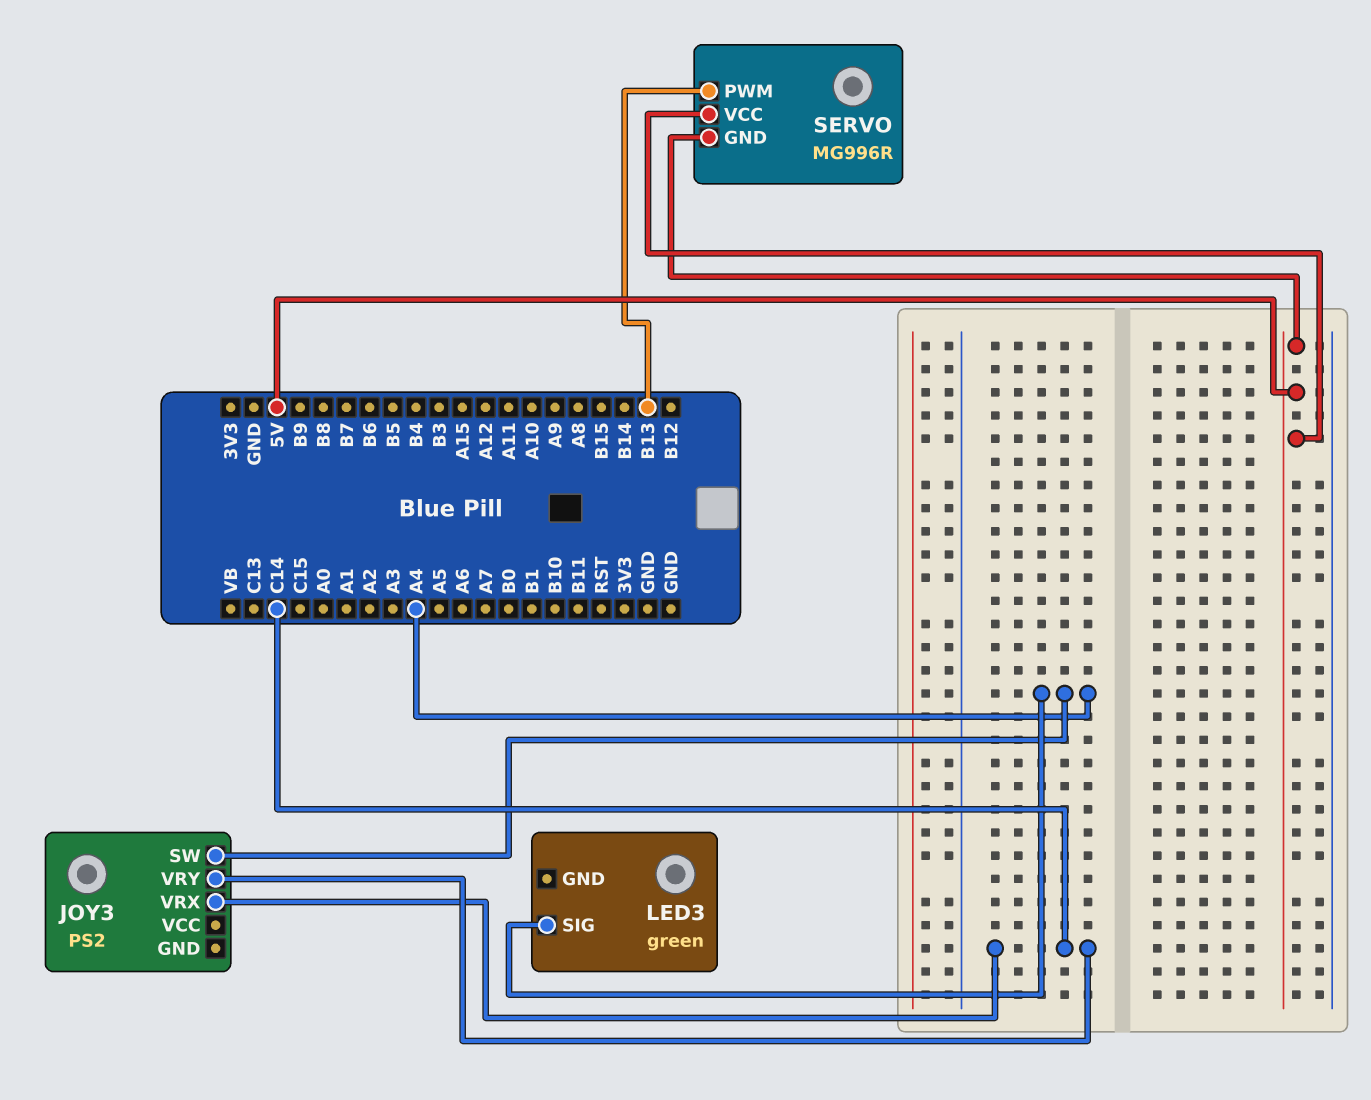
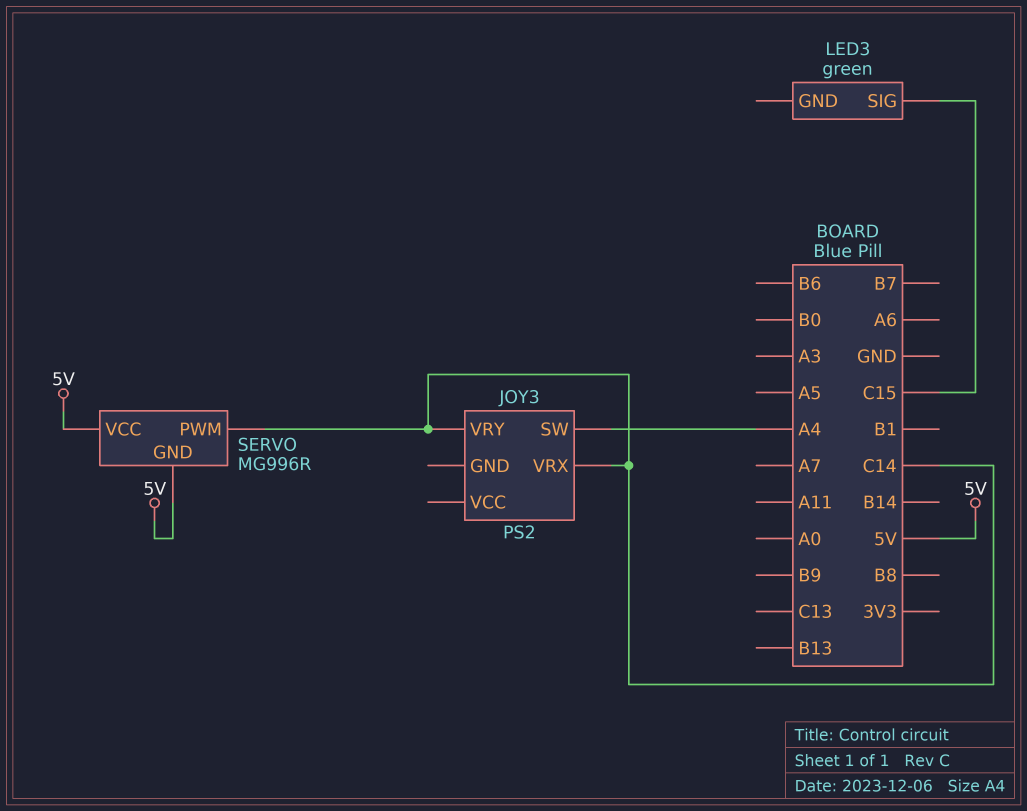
LED3 pin SIG: A4 -> C15
SERVO pin PWM: B13 -> C14

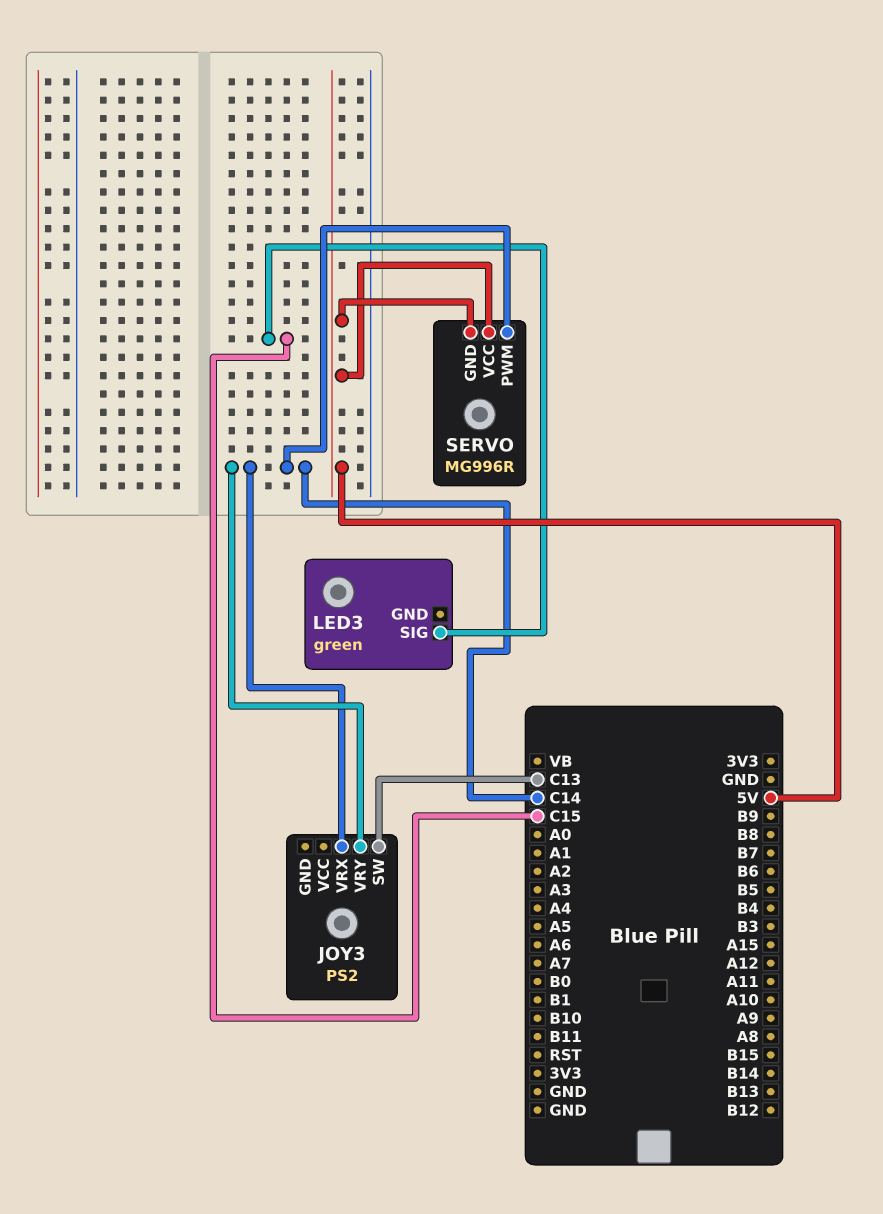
JOY3 pin SW: A4 -> C13

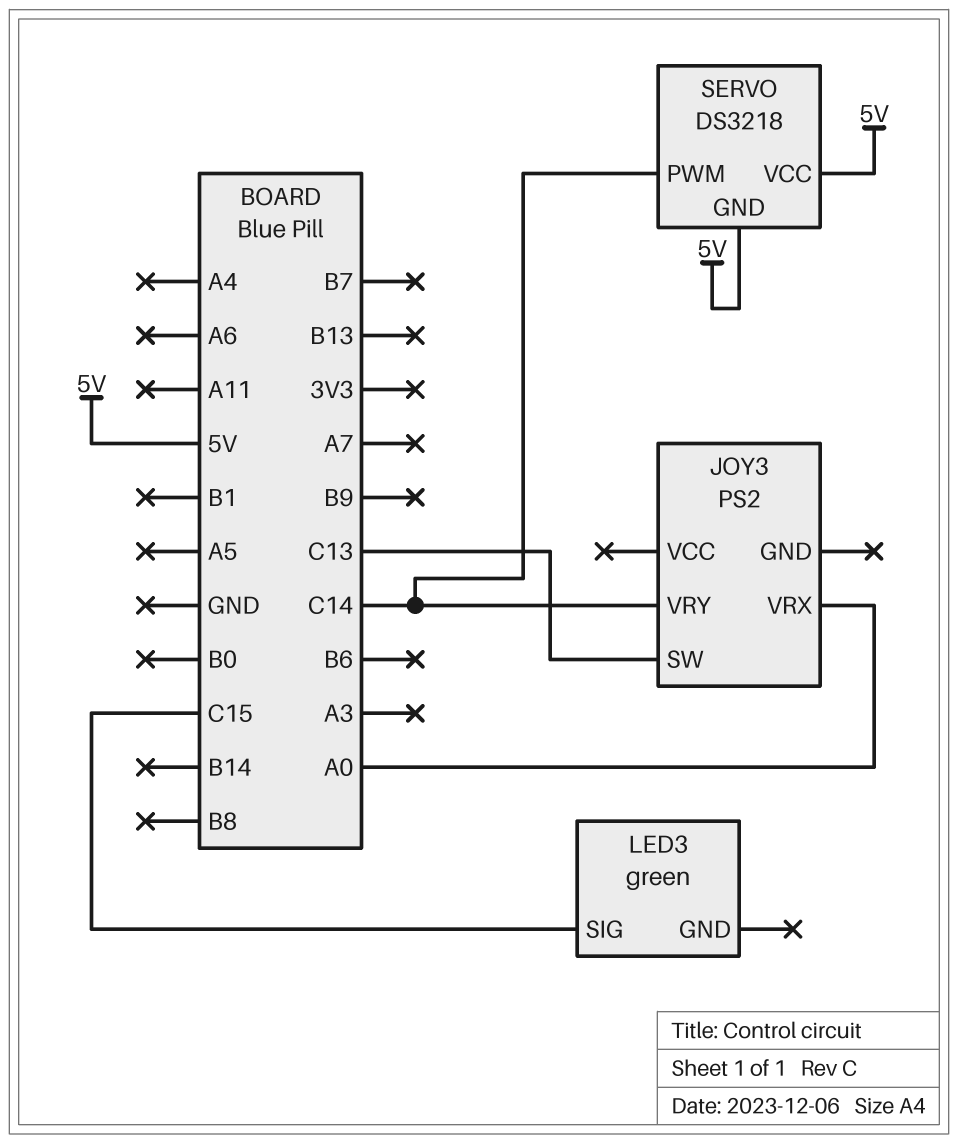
JOY3 pin VRX: C14 -> A0
SERVO: MG996R -> DS3218

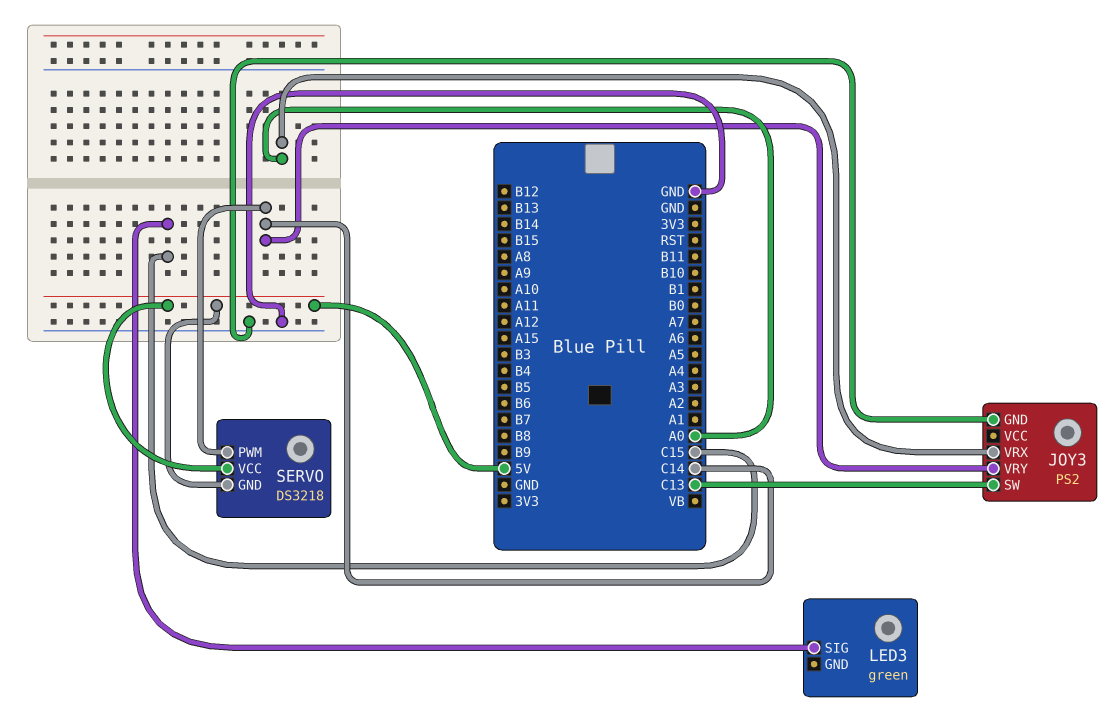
JOY3 pin GND: none -> GND

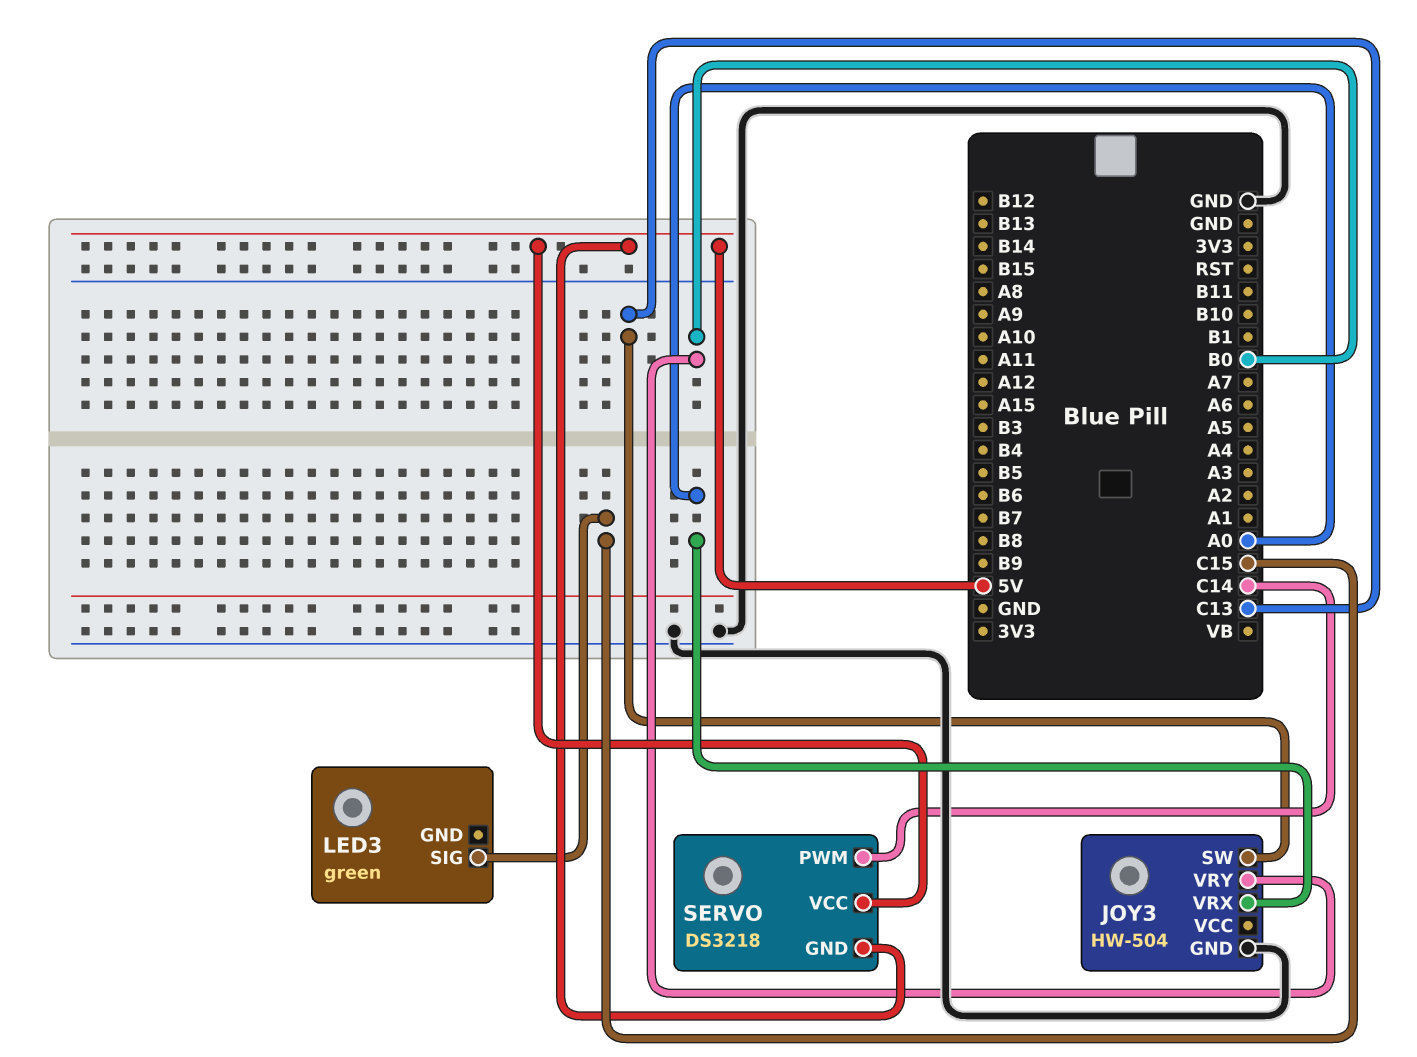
JOY3: PS2 -> HW-504
JOY3 pin VRY: C14 -> B0

